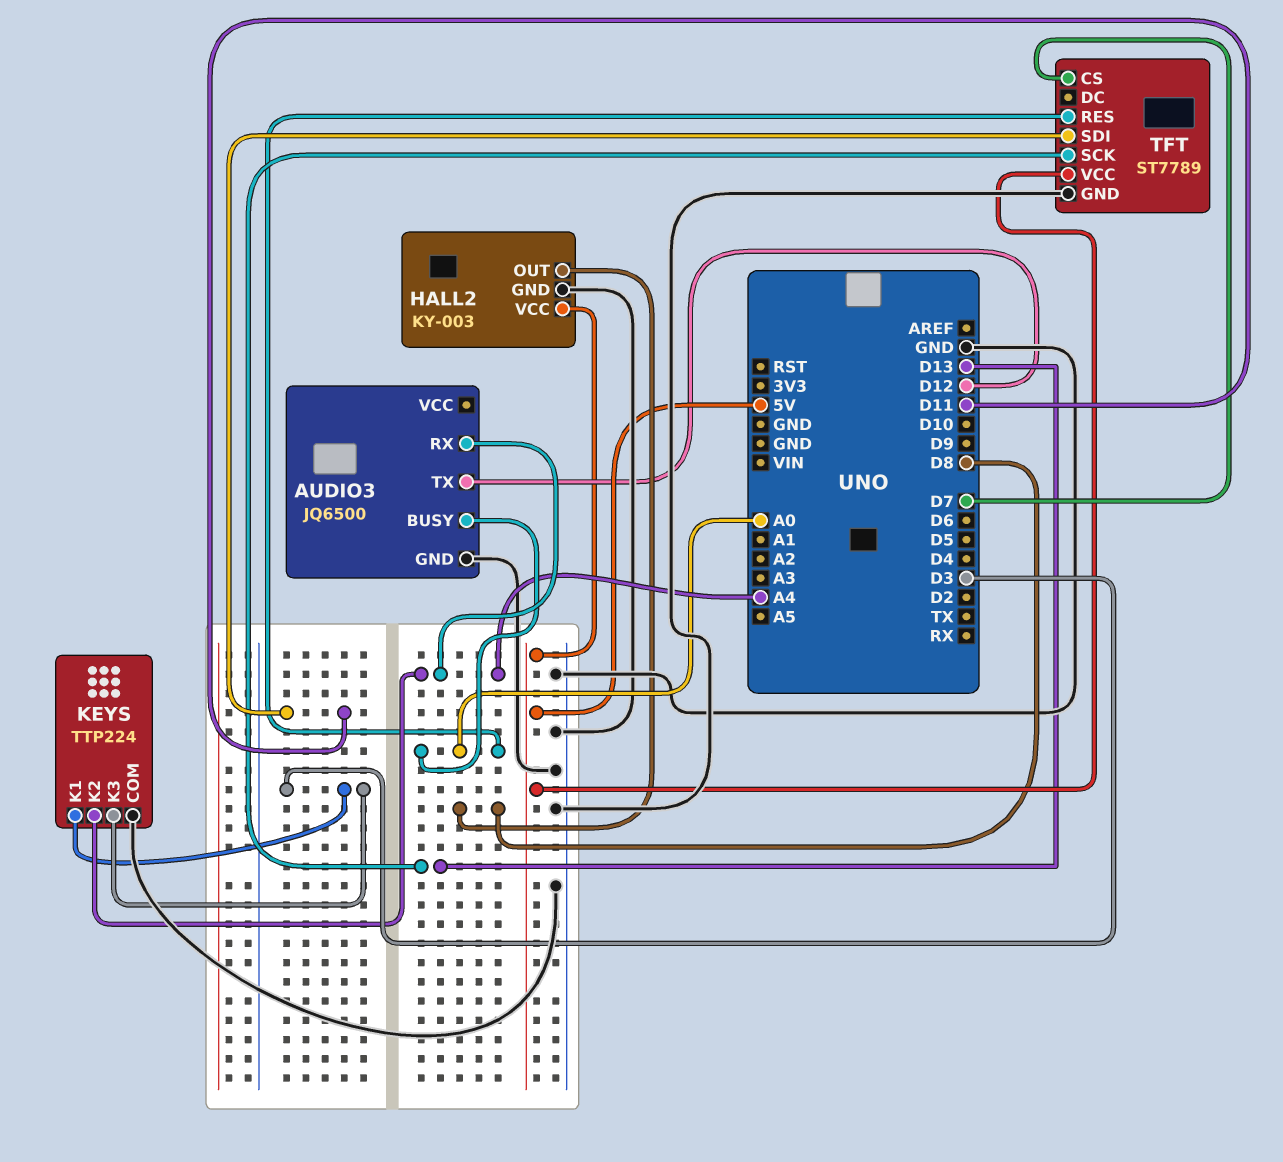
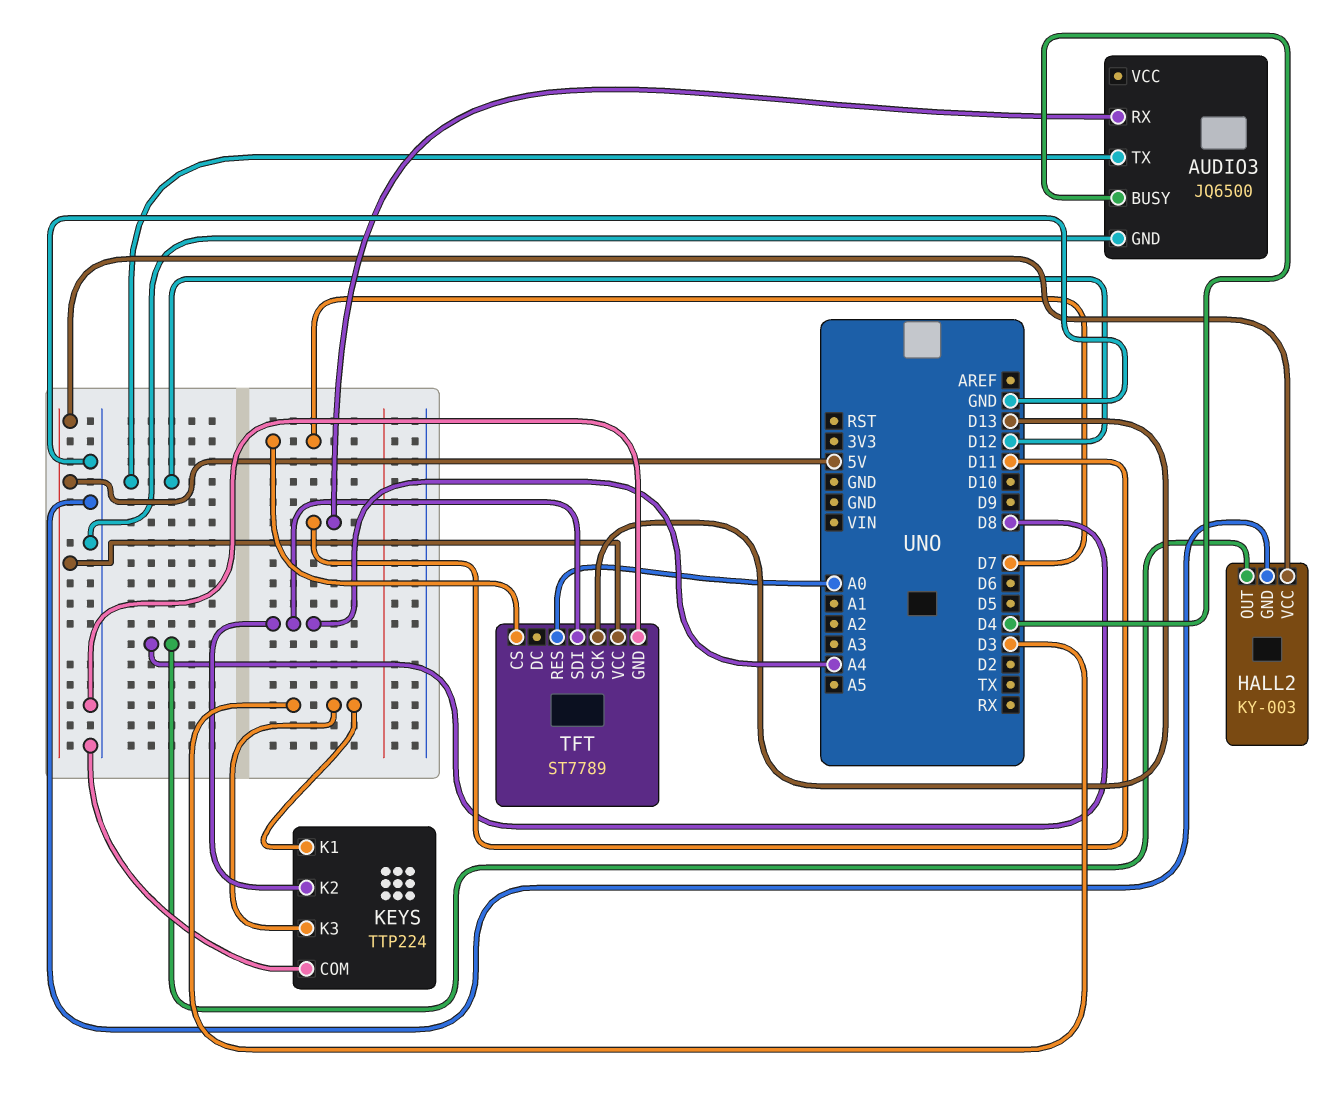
AUDIO3 pin BUSY: A0 -> D4
AUDIO3 pin RX: A4 -> D11
TFT pin SDI: D11 -> A4

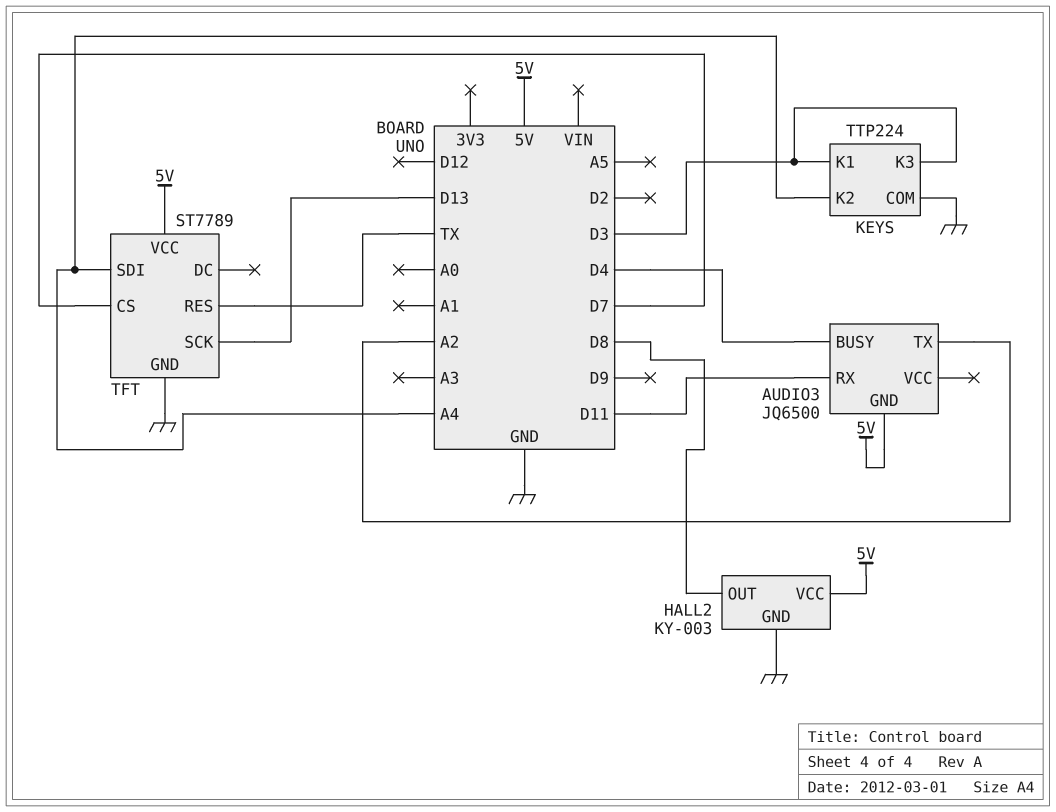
AUDIO3 pin GND: GND -> 5V
AUDIO3 pin TX: D12 -> A2
TFT pin RES: A0 -> TX

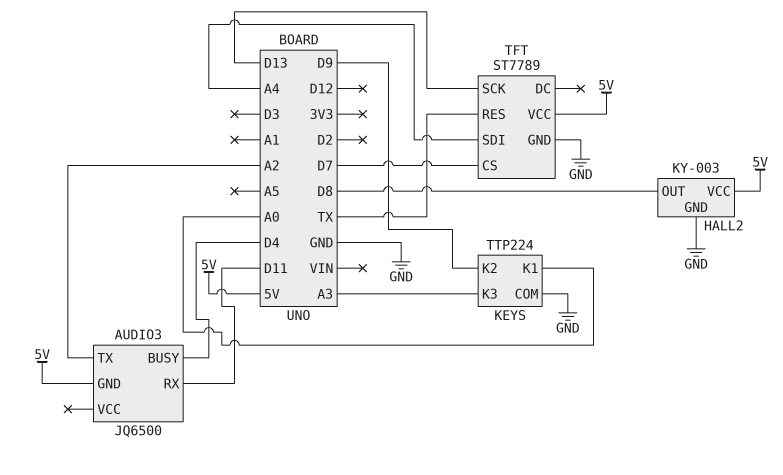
KEYS pin K1: D3 -> A0
KEYS pin K2: A4 -> D9
KEYS pin K3: D3 -> A3

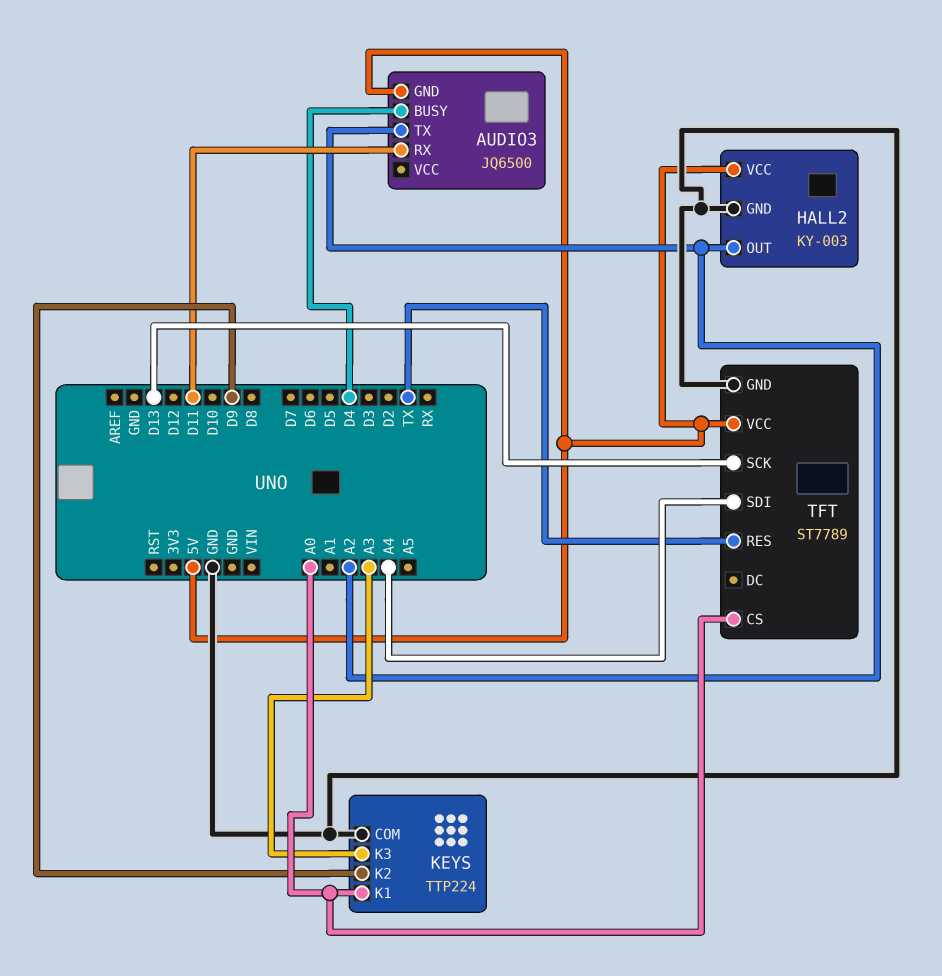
HALL2 pin OUT: D8 -> A2
TFT pin CS: D7 -> A0

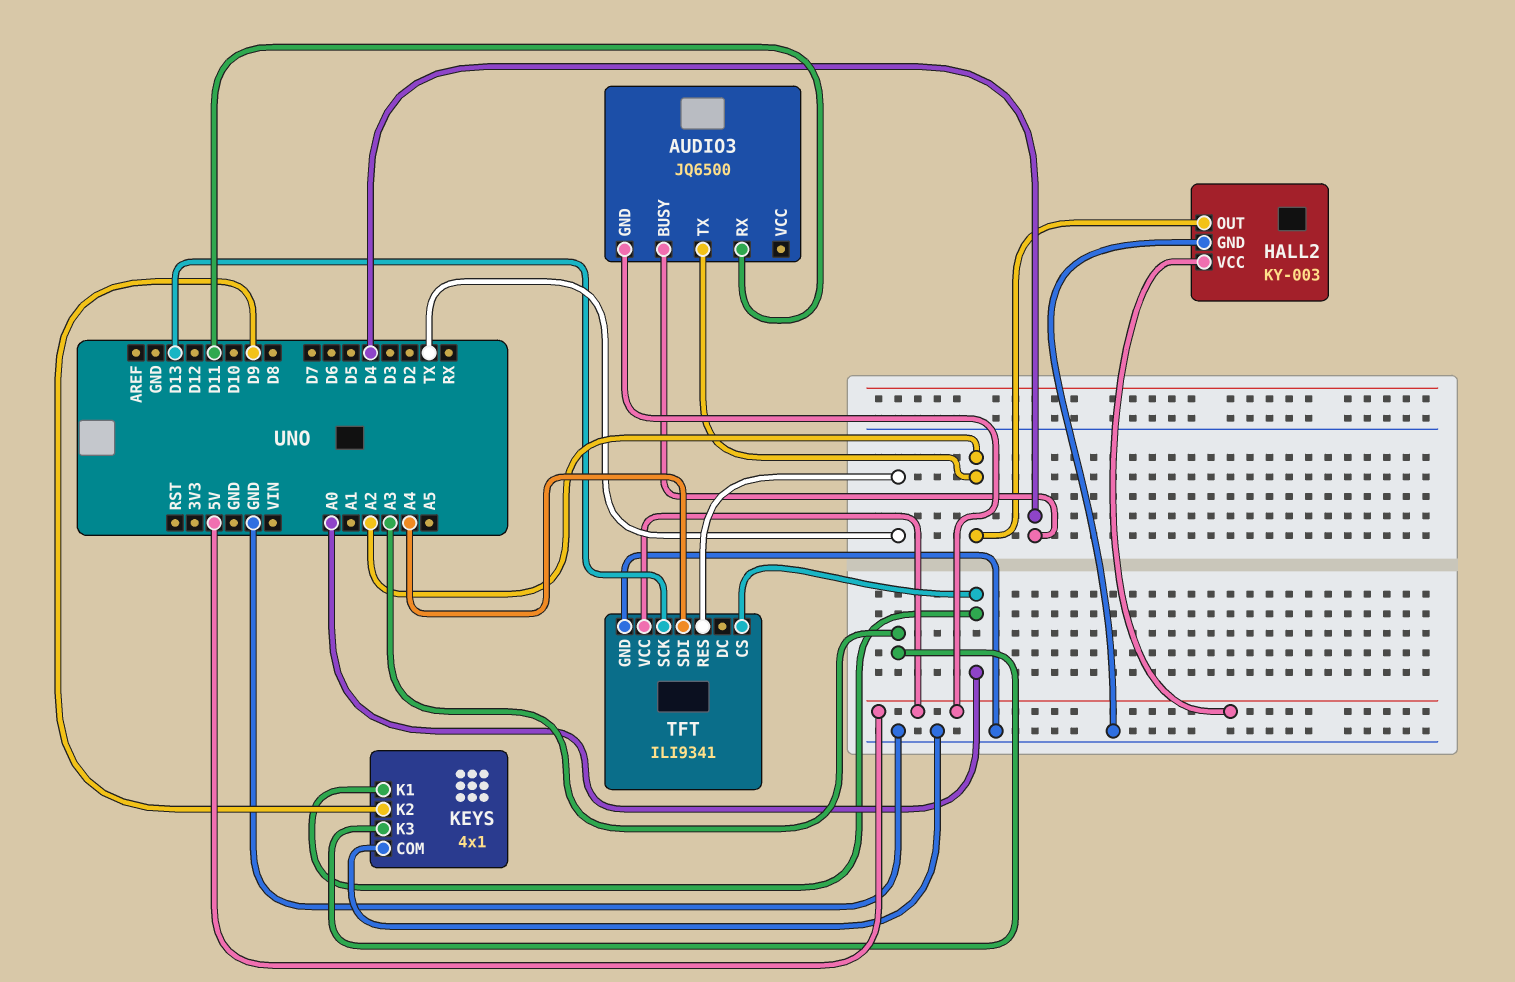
KEYS: TTP224 -> 4x1
TFT: ST7789 -> ILI9341

